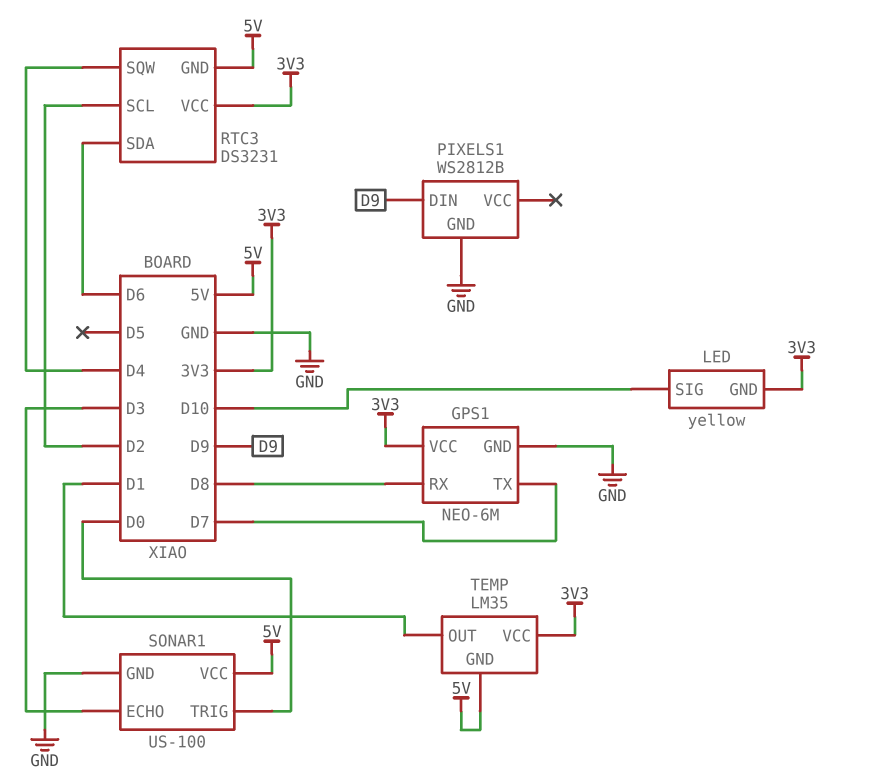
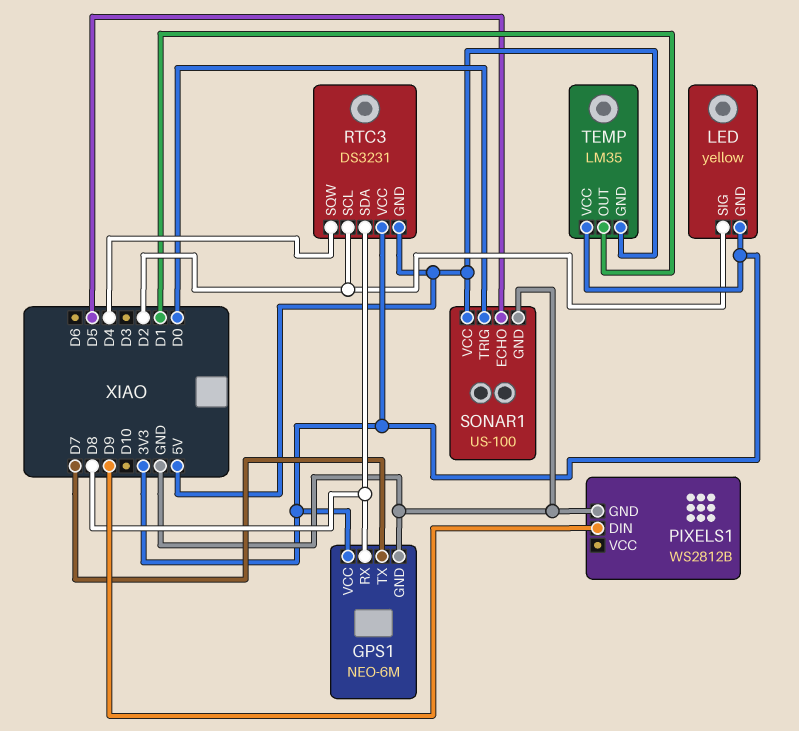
LED pin SIG: D10 -> D2
RTC3 pin SDA: D6 -> D8
SONAR1 pin ECHO: D3 -> D5

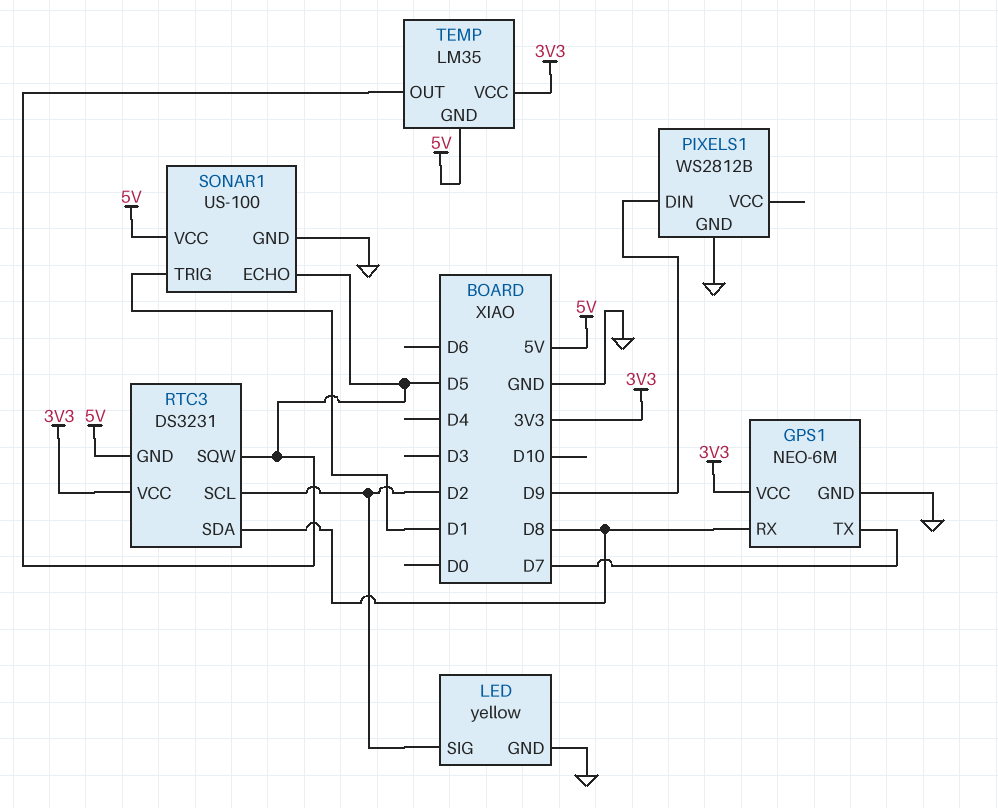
LED pin GND: 3V3 -> GND
RTC3 pin SQW: D4 -> D5
SONAR1 pin TRIG: D0 -> D1
TEMP pin OUT: D1 -> D5

